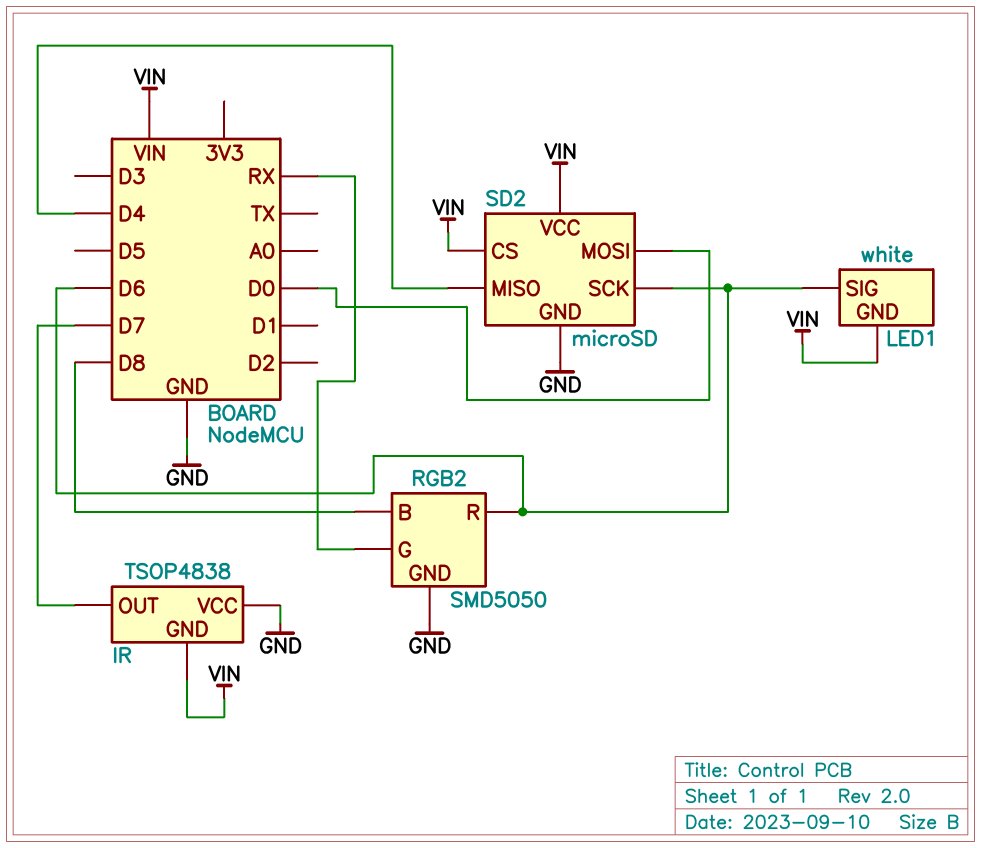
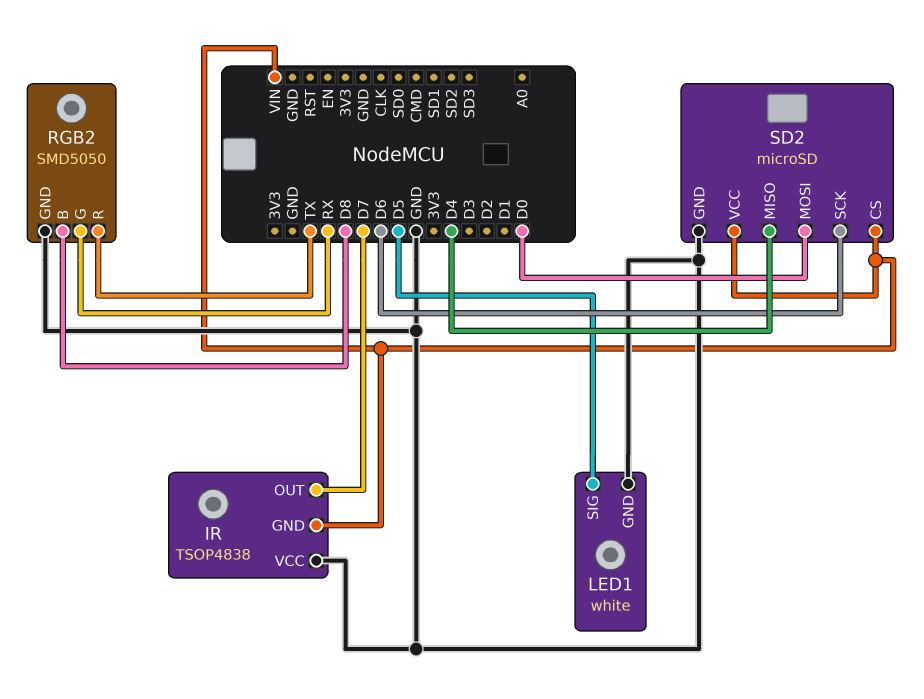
LED1 pin GND: VIN -> GND
LED1 pin SIG: D6 -> D5
RGB2 pin R: D6 -> TX

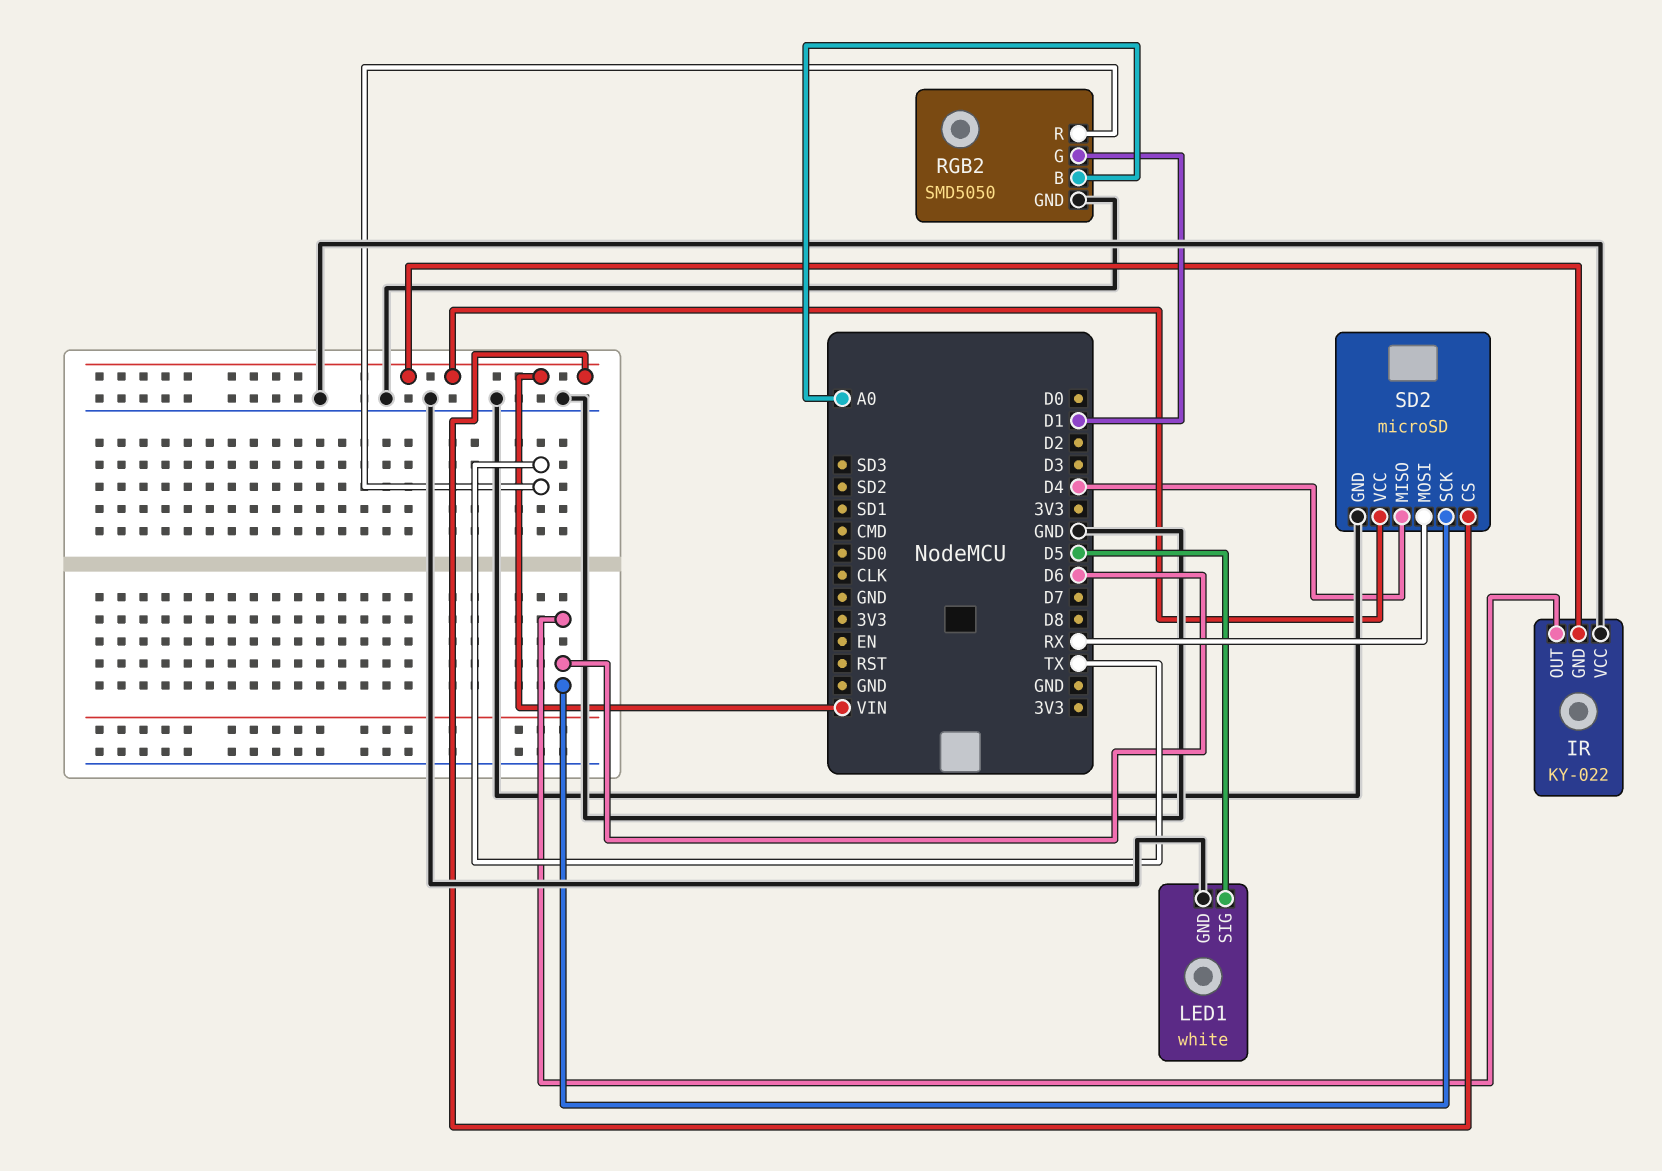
IR: TSOP4838 -> KY-022
IR pin OUT: D7 -> D6
RGB2 pin B: D8 -> A0
RGB2 pin G: RX -> D1
SD2 pin MOSI: D0 -> RX

